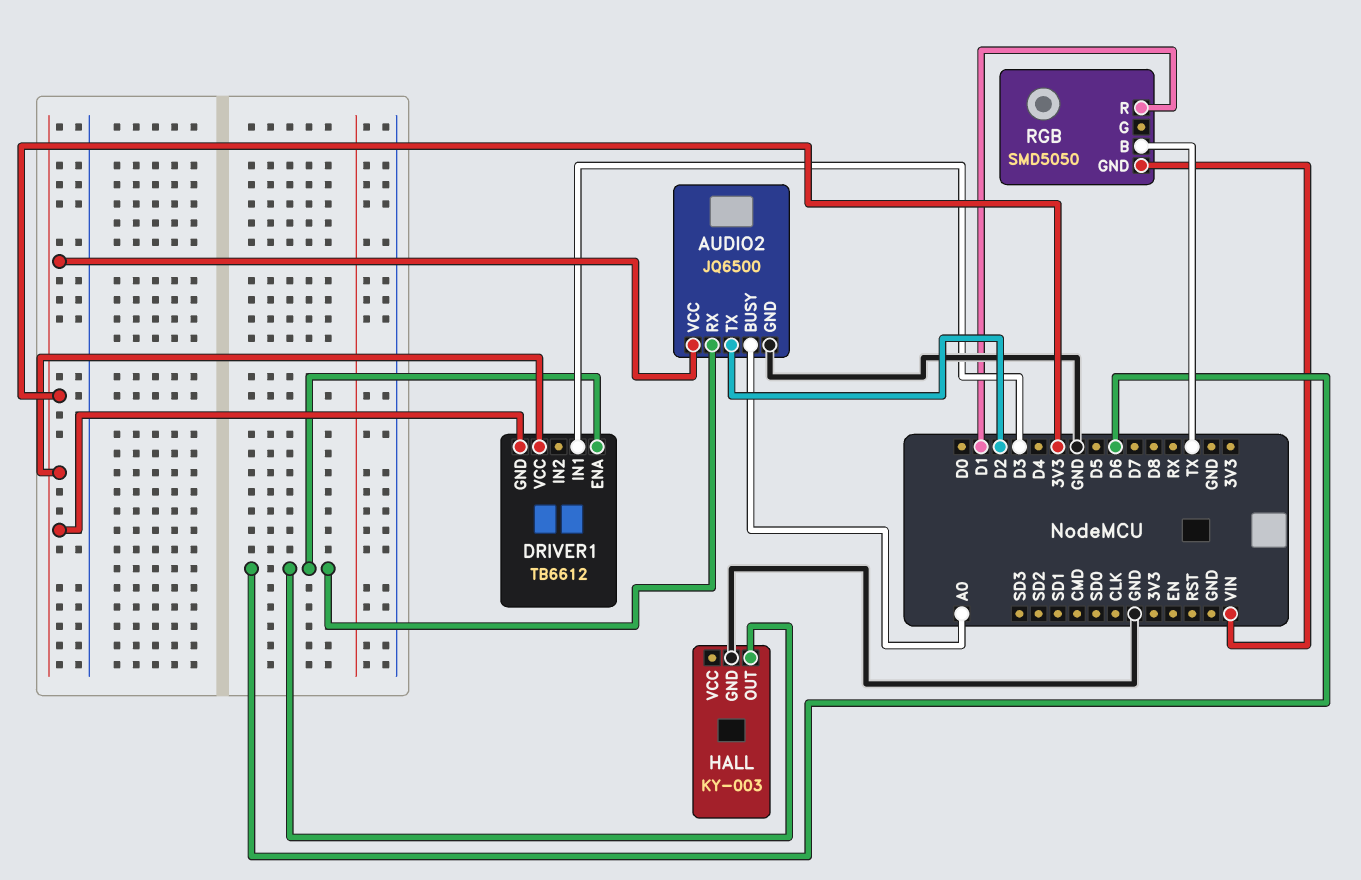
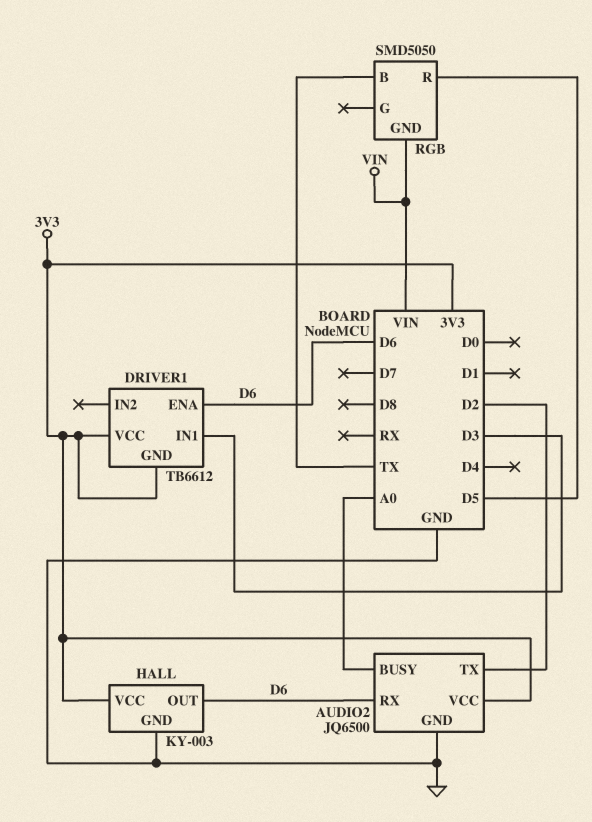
HALL pin VCC: none -> 3V3
RGB pin R: D1 -> D5

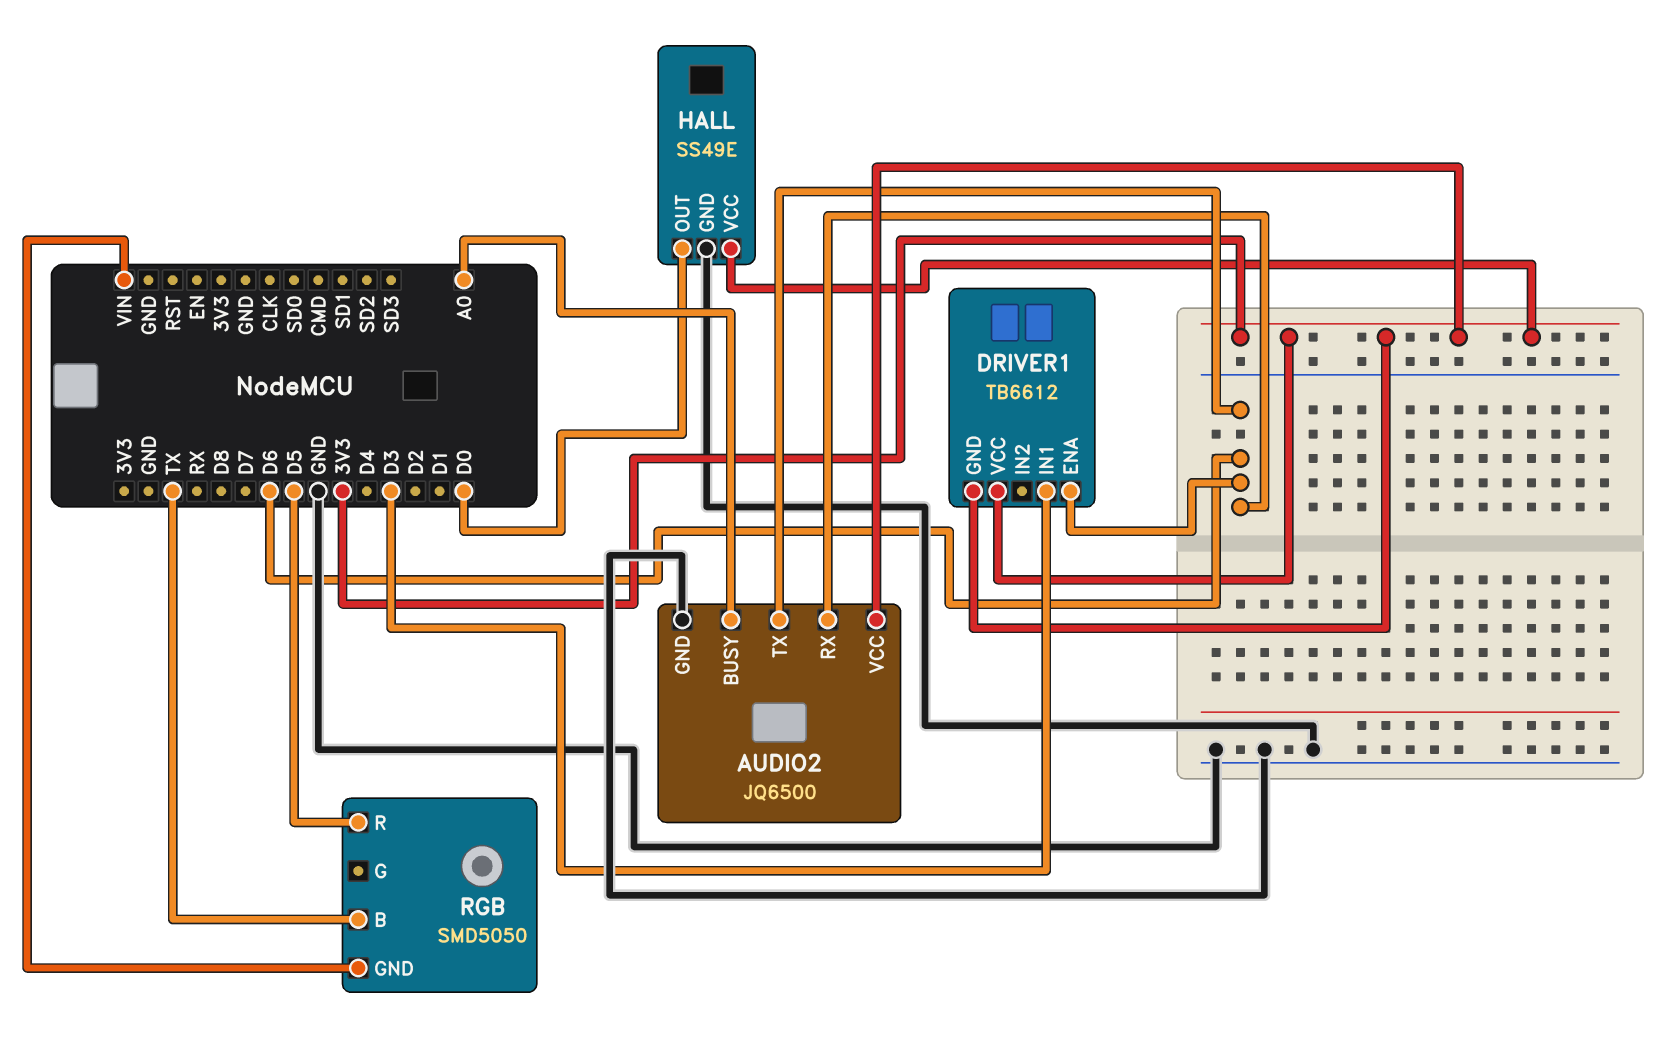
AUDIO2 pin TX: D2 -> D6
HALL: KY-003 -> SS49E
HALL pin OUT: D6 -> D0

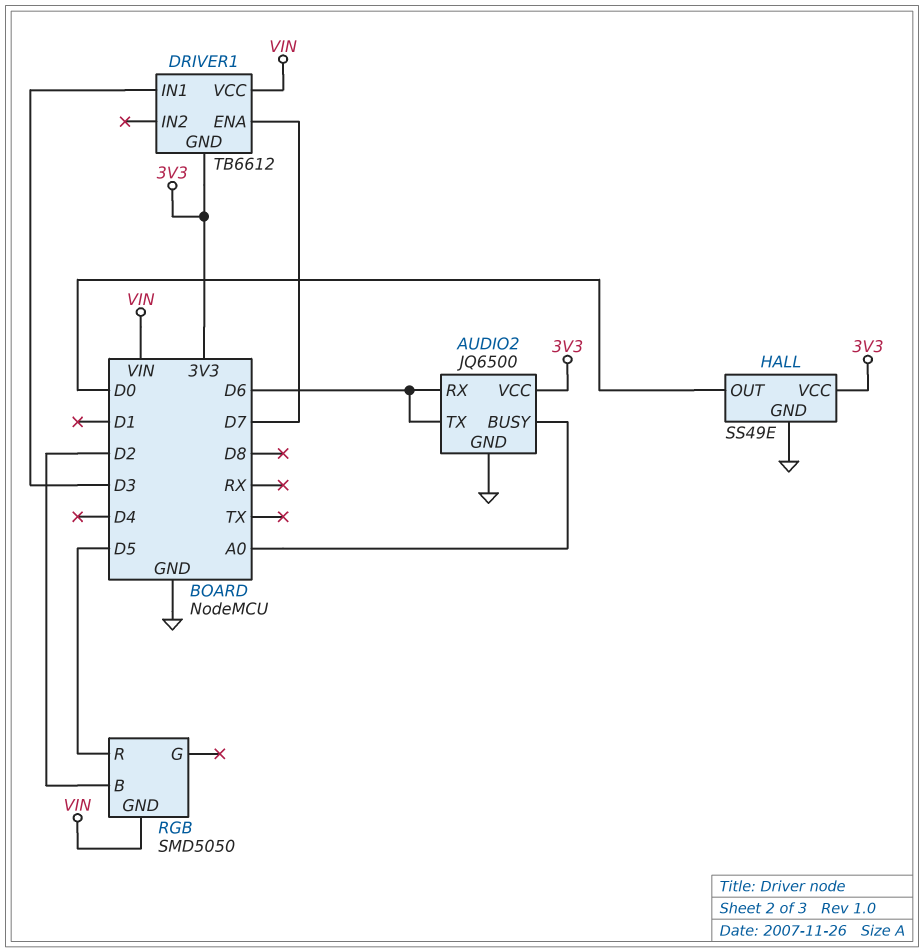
DRIVER1 pin ENA: D6 -> D7
DRIVER1 pin VCC: 3V3 -> VIN
RGB pin B: TX -> D2

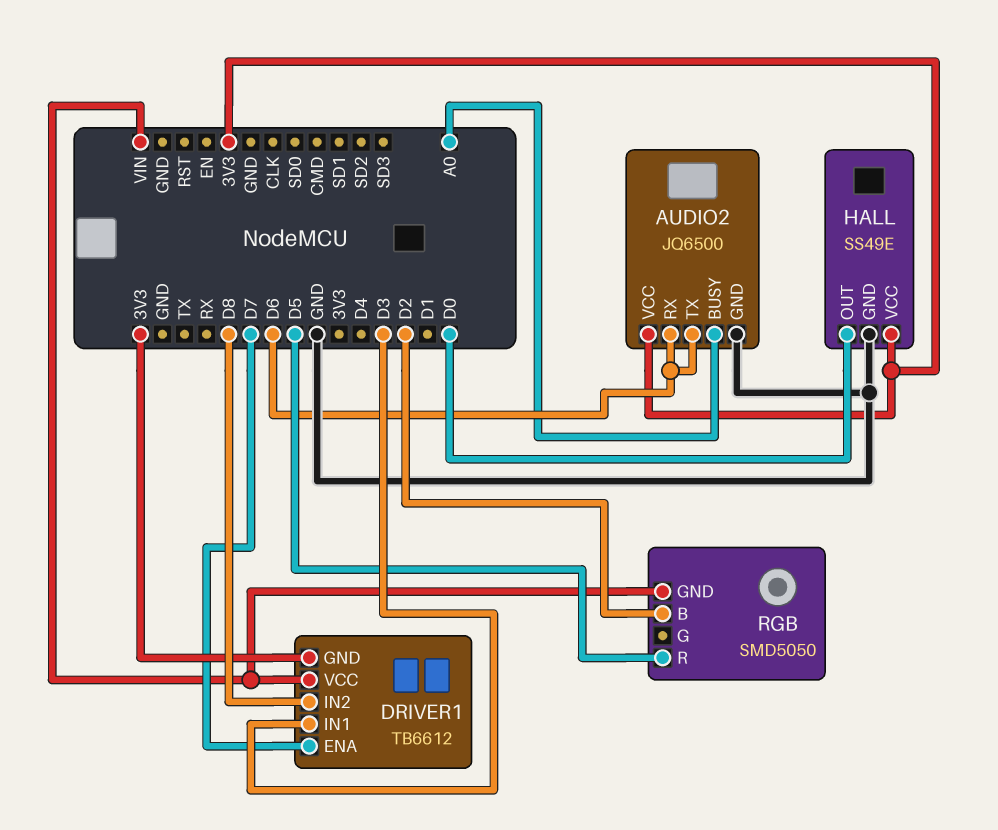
DRIVER1 pin IN2: none -> D8

